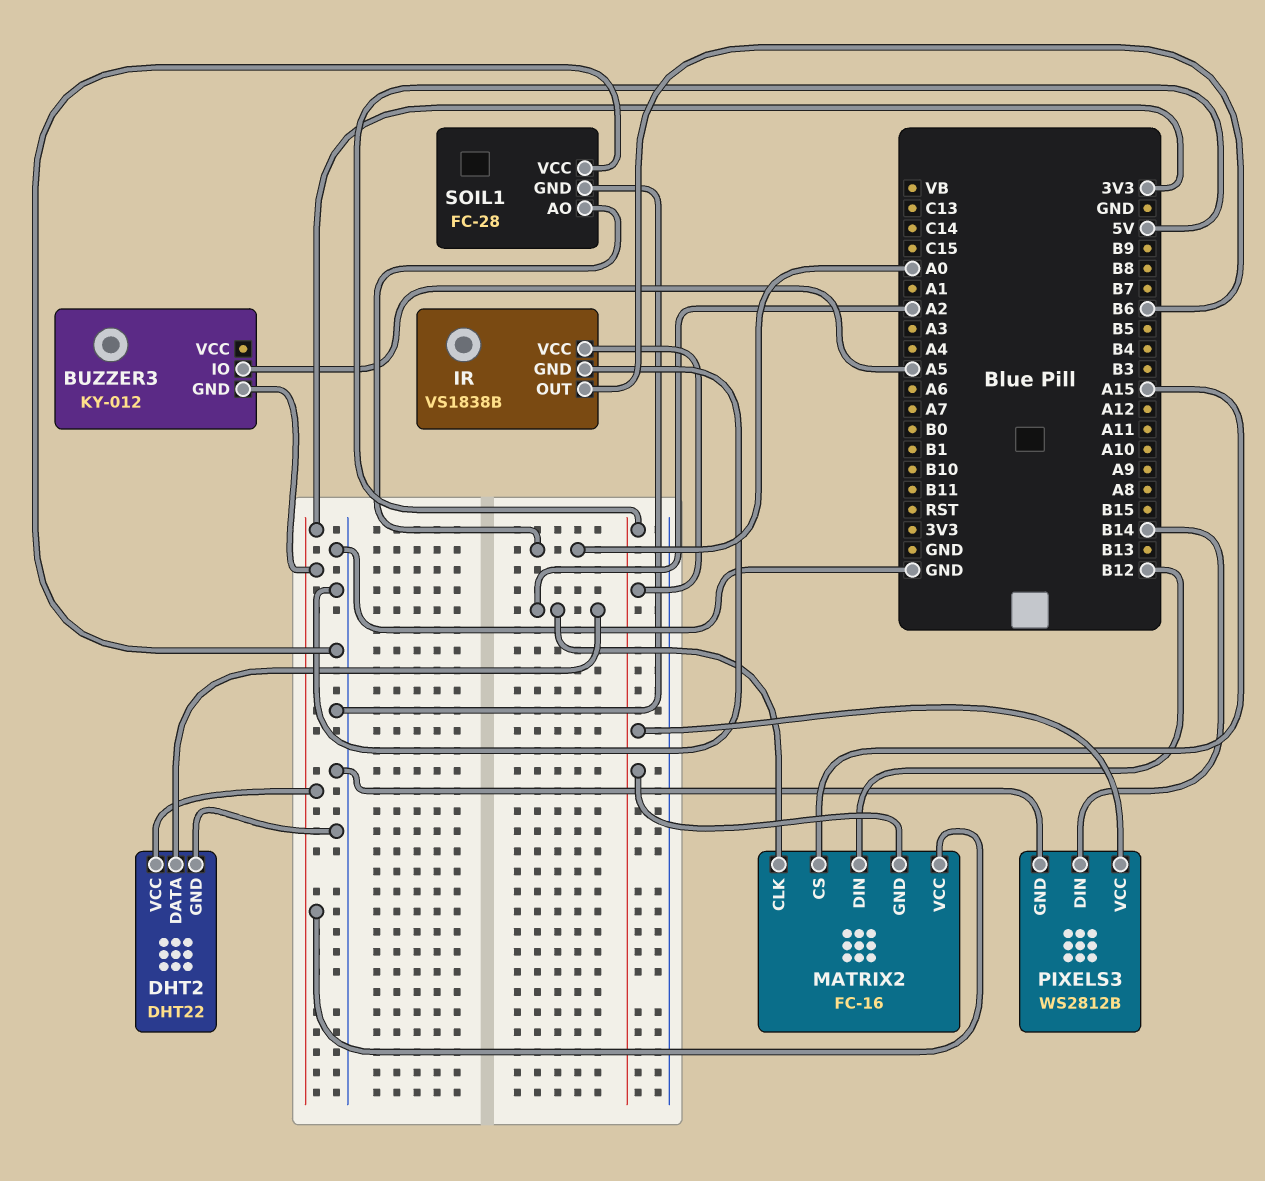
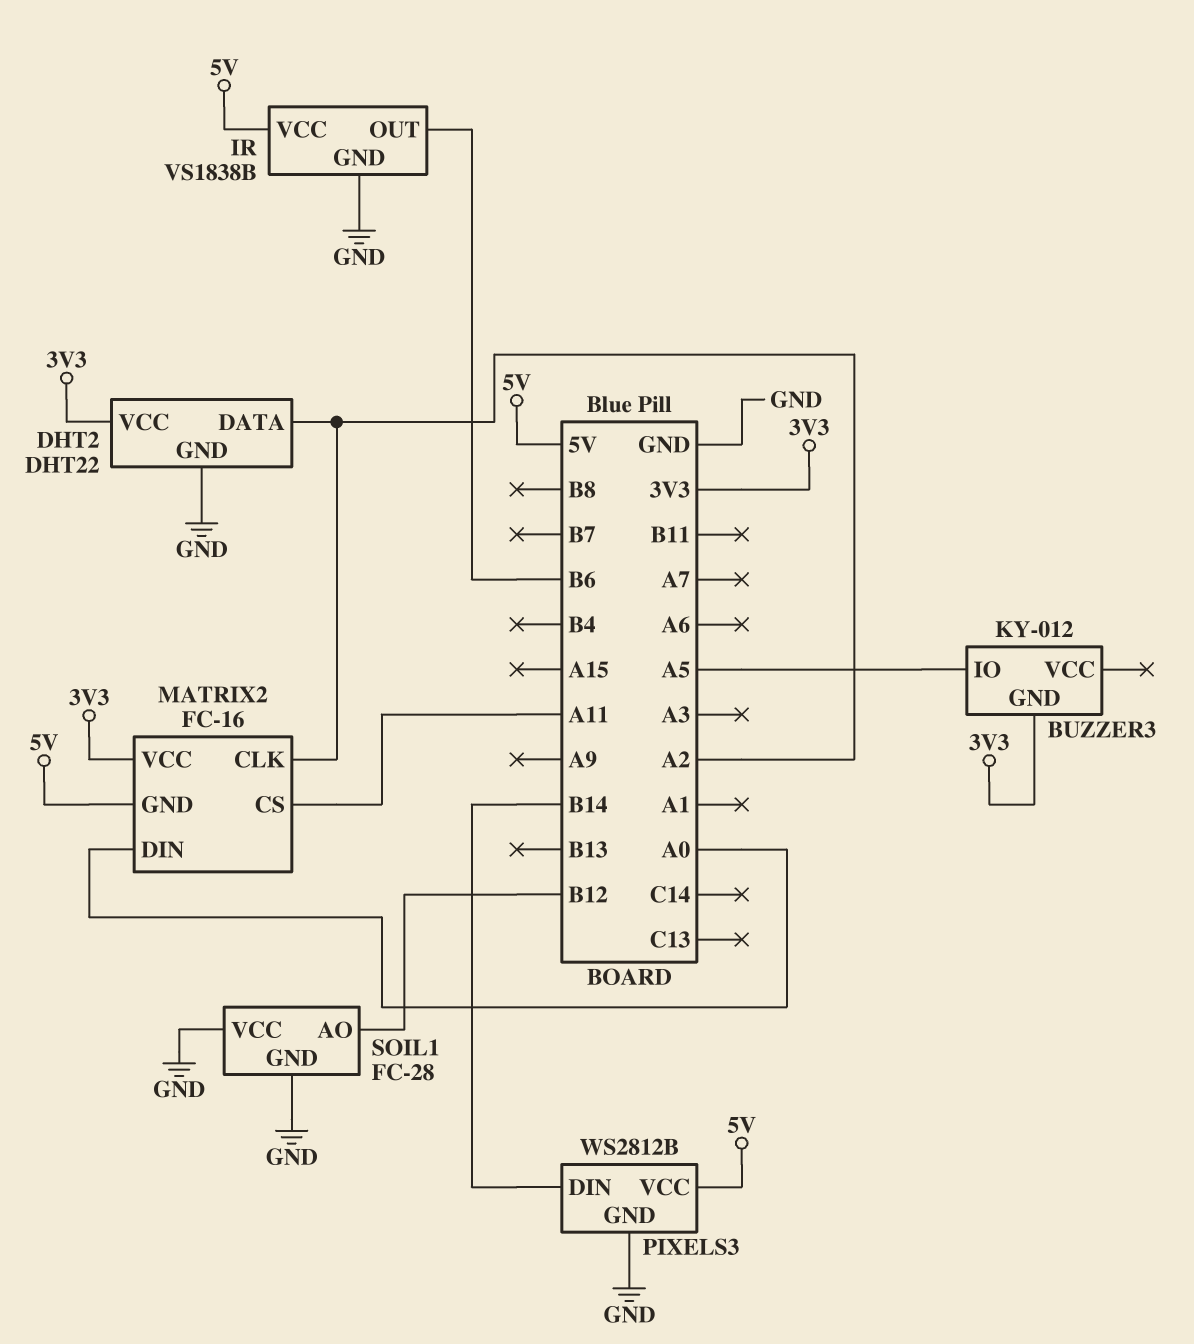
MATRIX2 pin CS: A15 -> A11
MATRIX2 pin DIN: B12 -> A0
SOIL1 pin AO: A0 -> B12

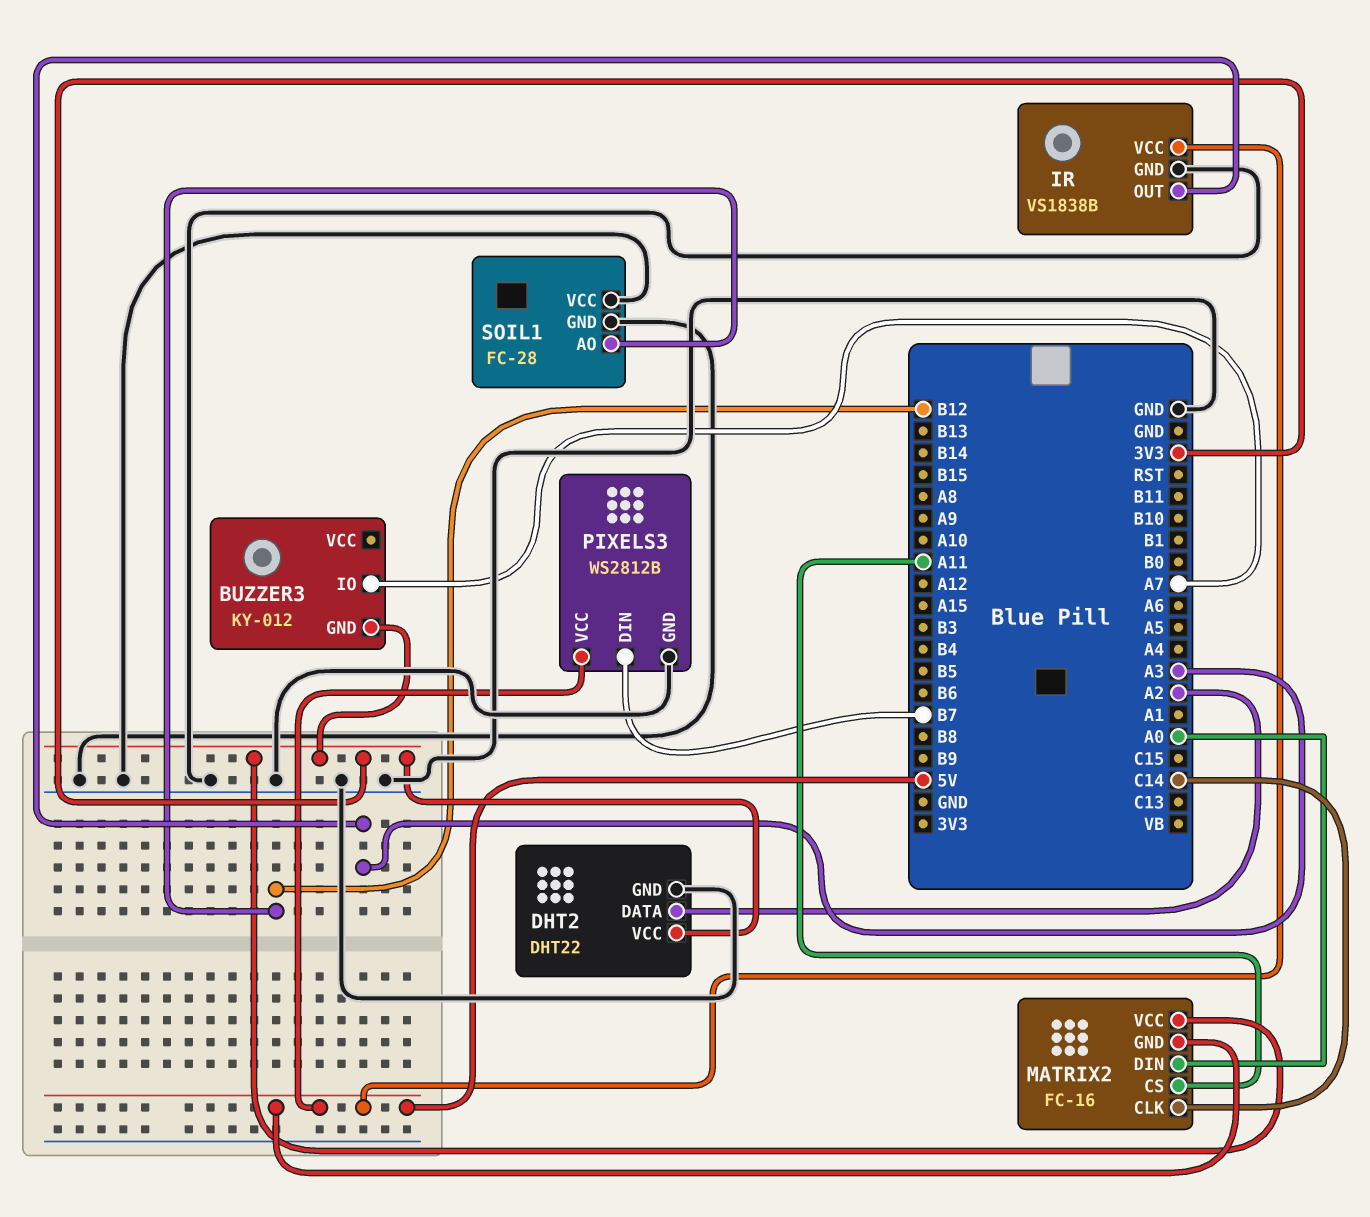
BUZZER3 pin IO: A5 -> A7
IR pin OUT: B6 -> A3
MATRIX2 pin CLK: A2 -> C14
PIXELS3 pin DIN: B14 -> B7

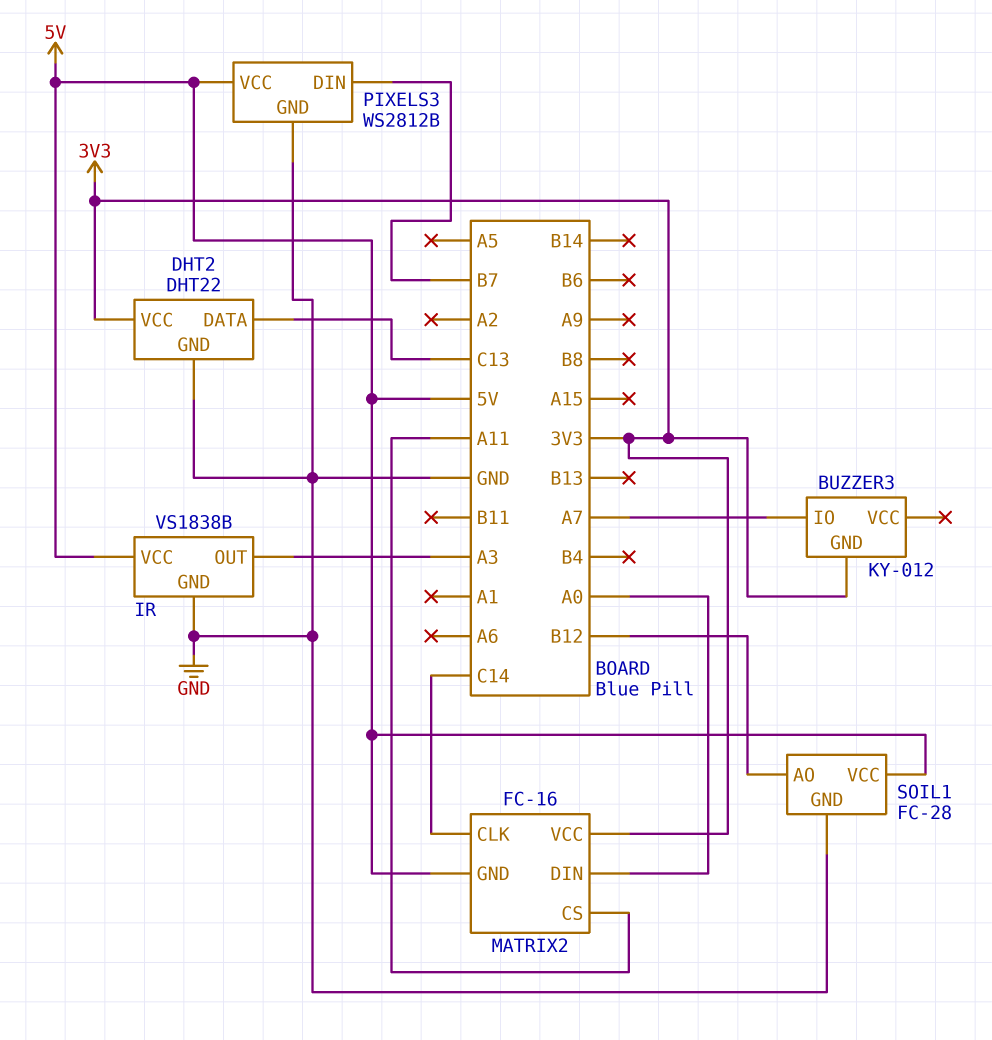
DHT2 pin DATA: A2 -> C13
SOIL1 pin VCC: GND -> 5V

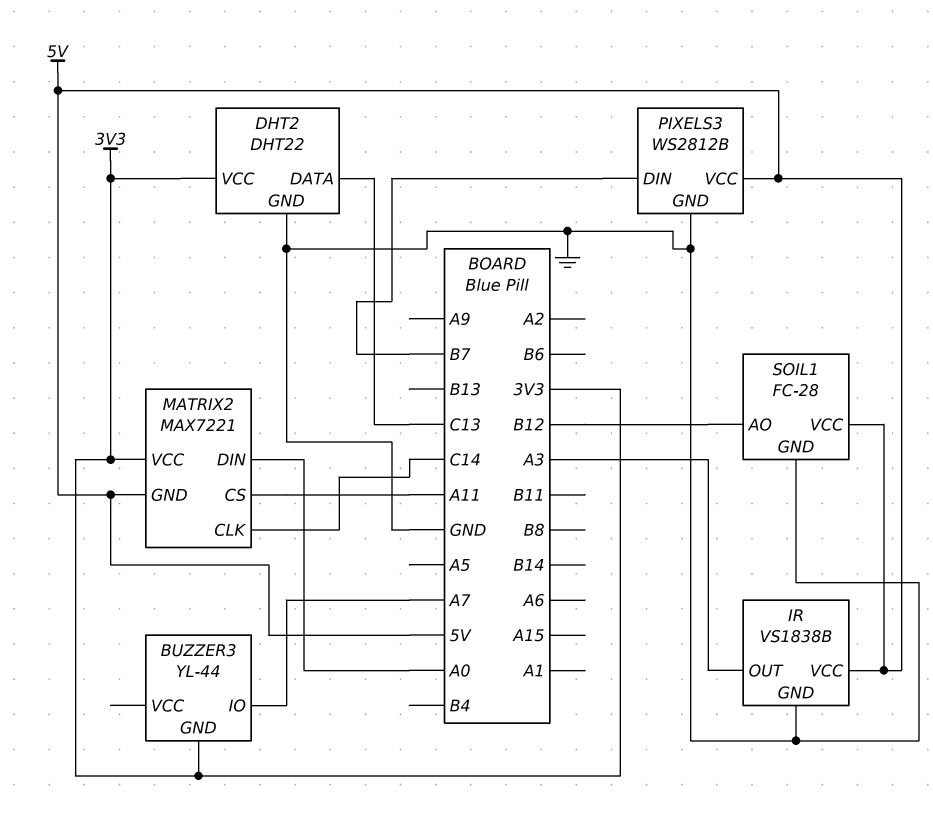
BUZZER3: KY-012 -> YL-44
MATRIX2: FC-16 -> MAX7221

